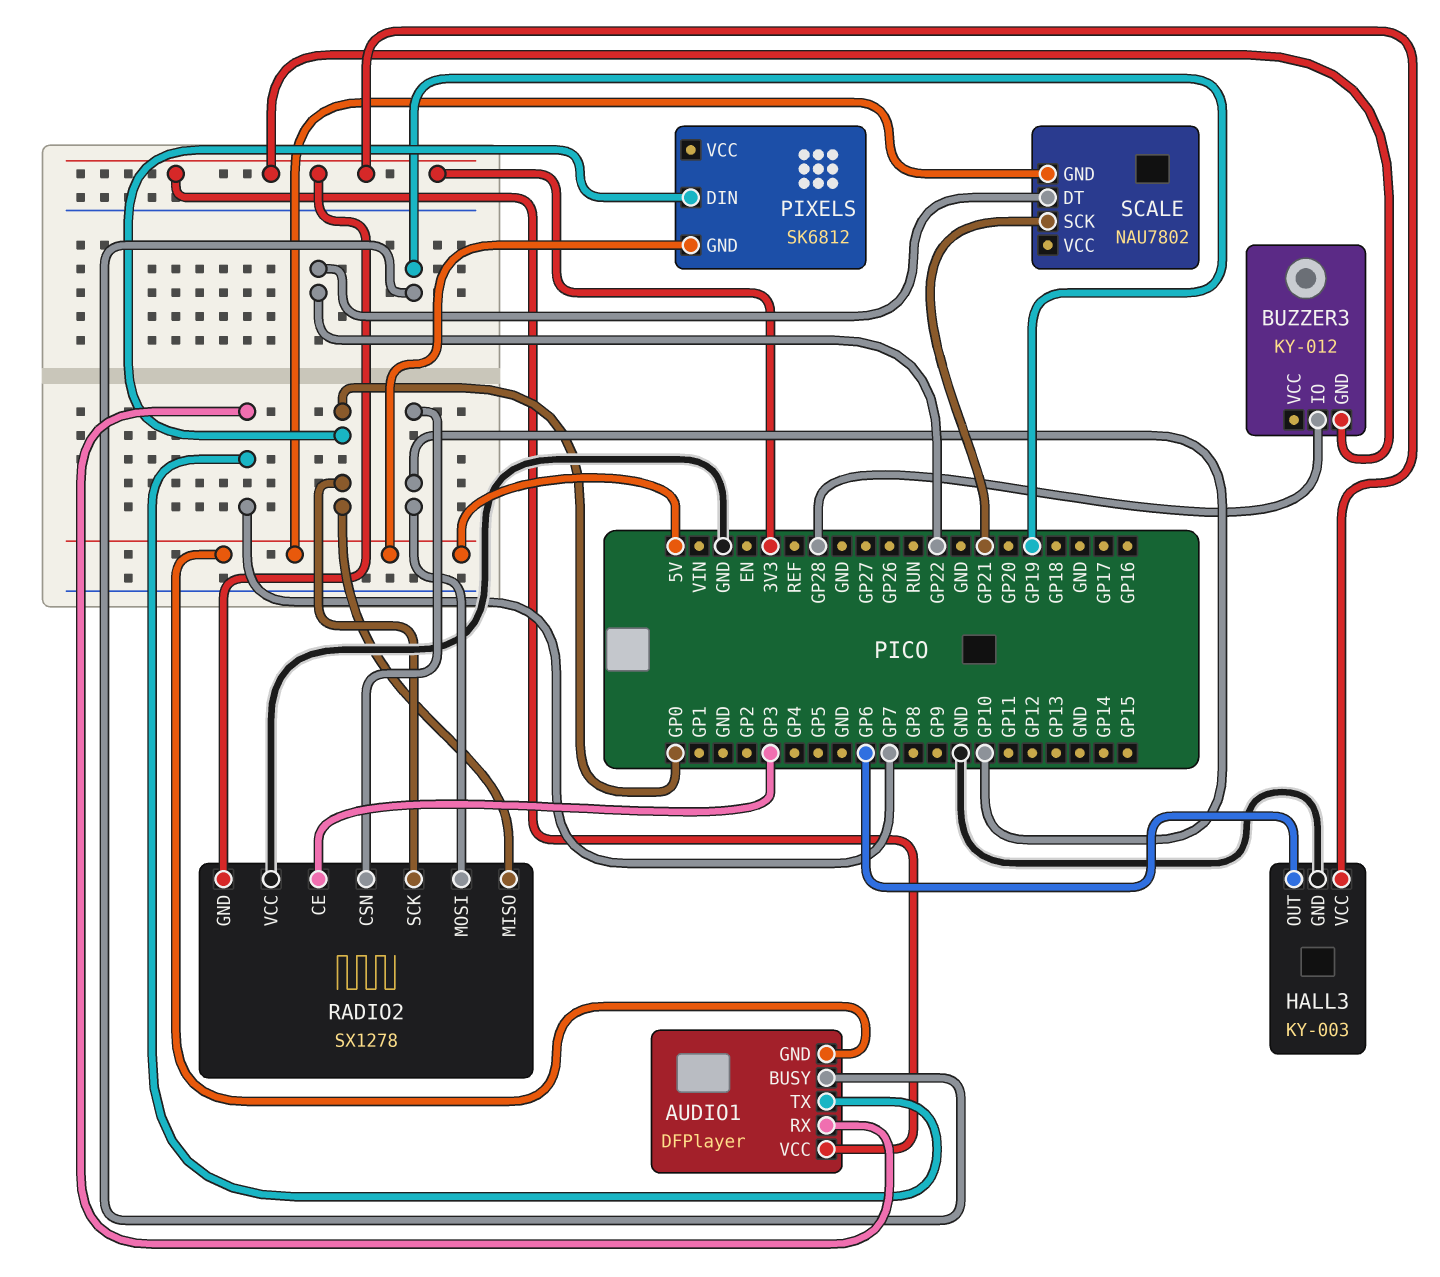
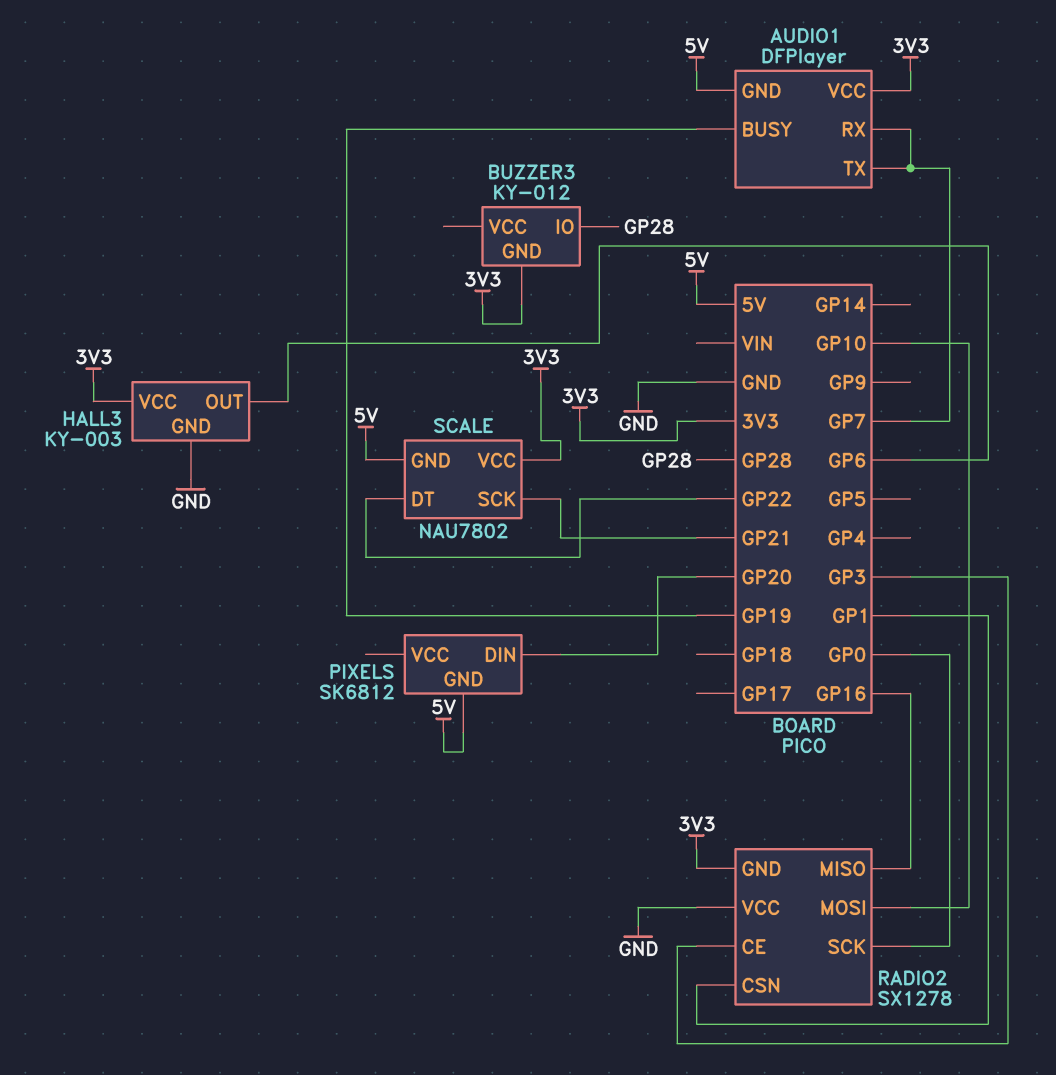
PIXELS pin DIN: GP0 -> GP20
RADIO2 pin CSN: GP10 -> GP1
RADIO2 pin MISO: GP0 -> GP16
SCALE pin VCC: none -> 3V3

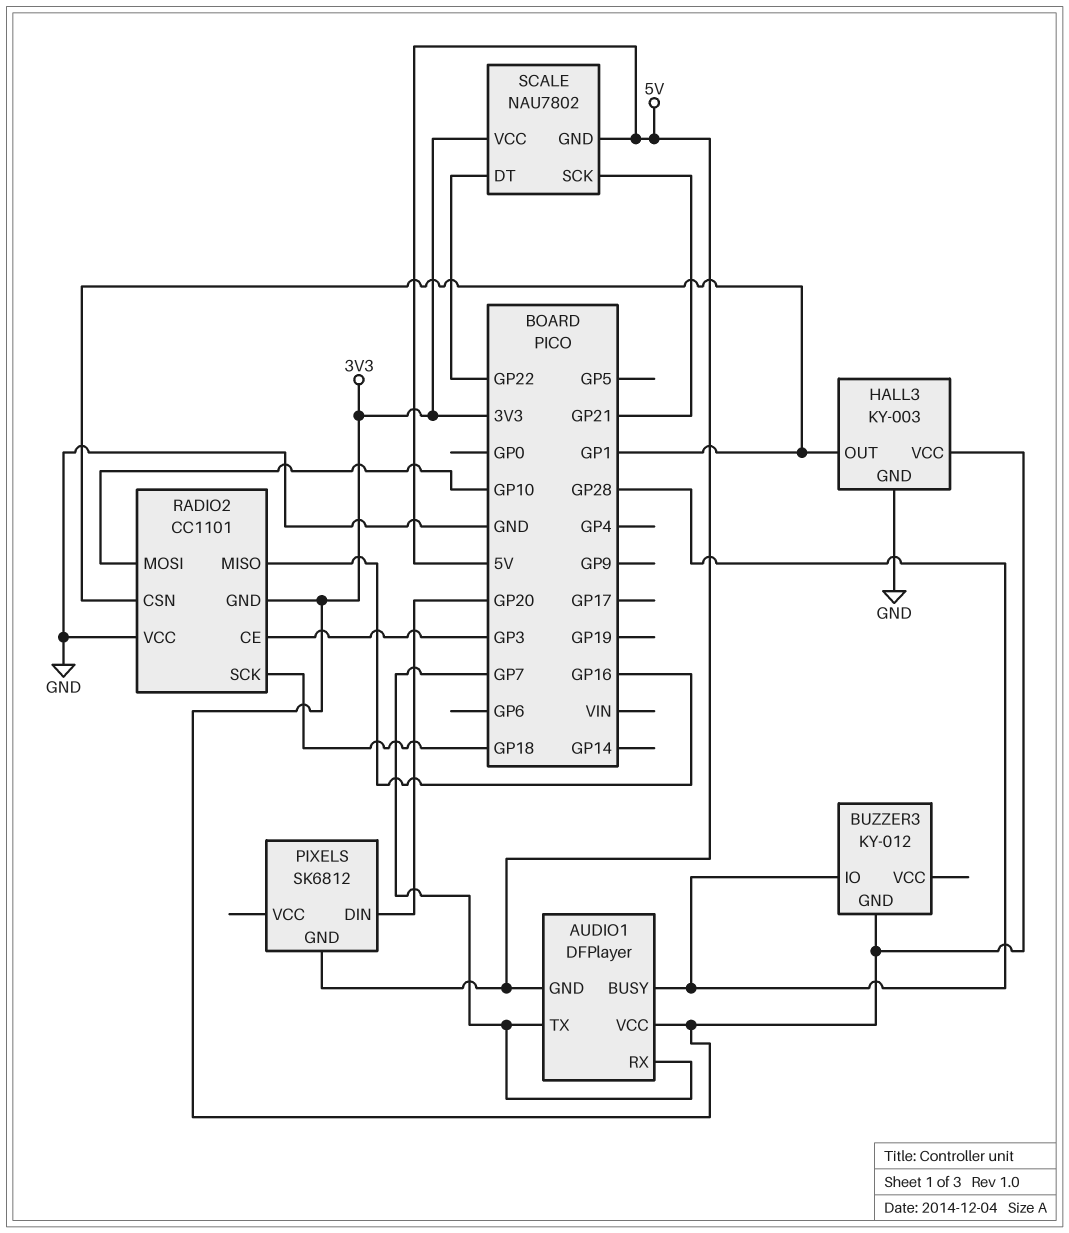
AUDIO1 pin BUSY: GP19 -> GP28
HALL3 pin OUT: GP6 -> GP1
RADIO2: SX1278 -> CC1101
RADIO2 pin SCK: GP0 -> GP18

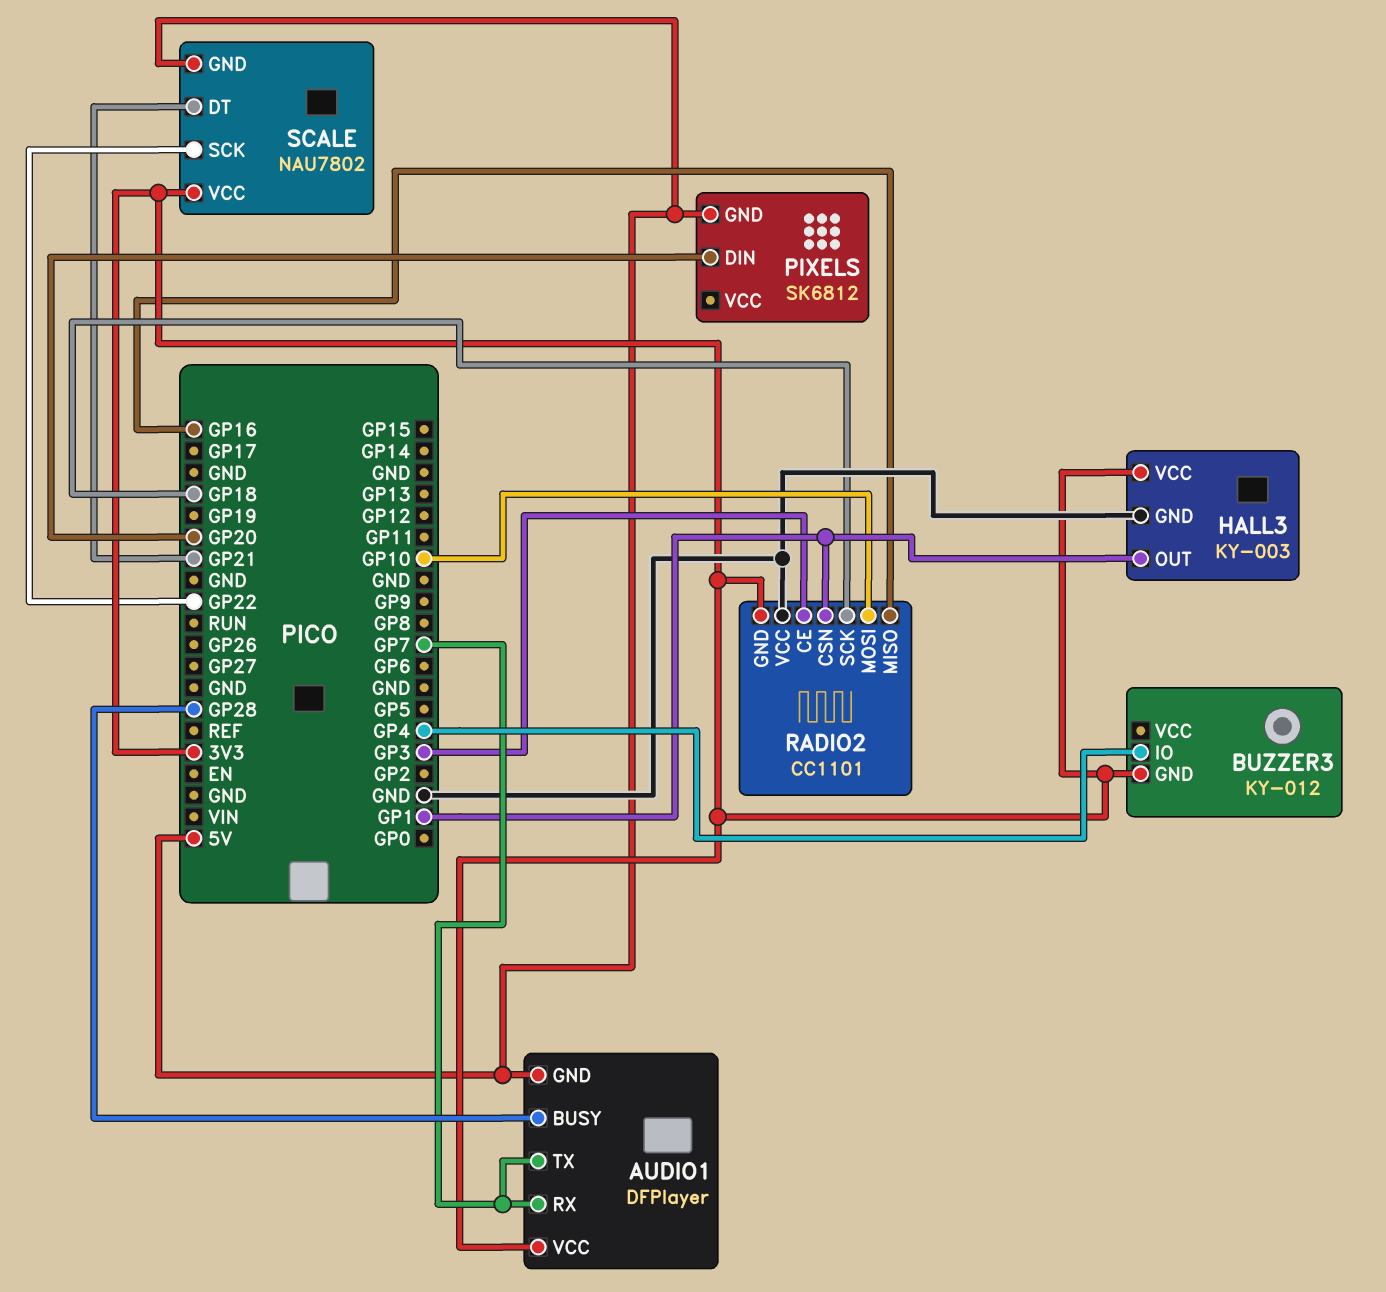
BUZZER3 pin IO: GP28 -> GP4
SCALE pin DT: GP22 -> GP21
SCALE pin SCK: GP21 -> GP22

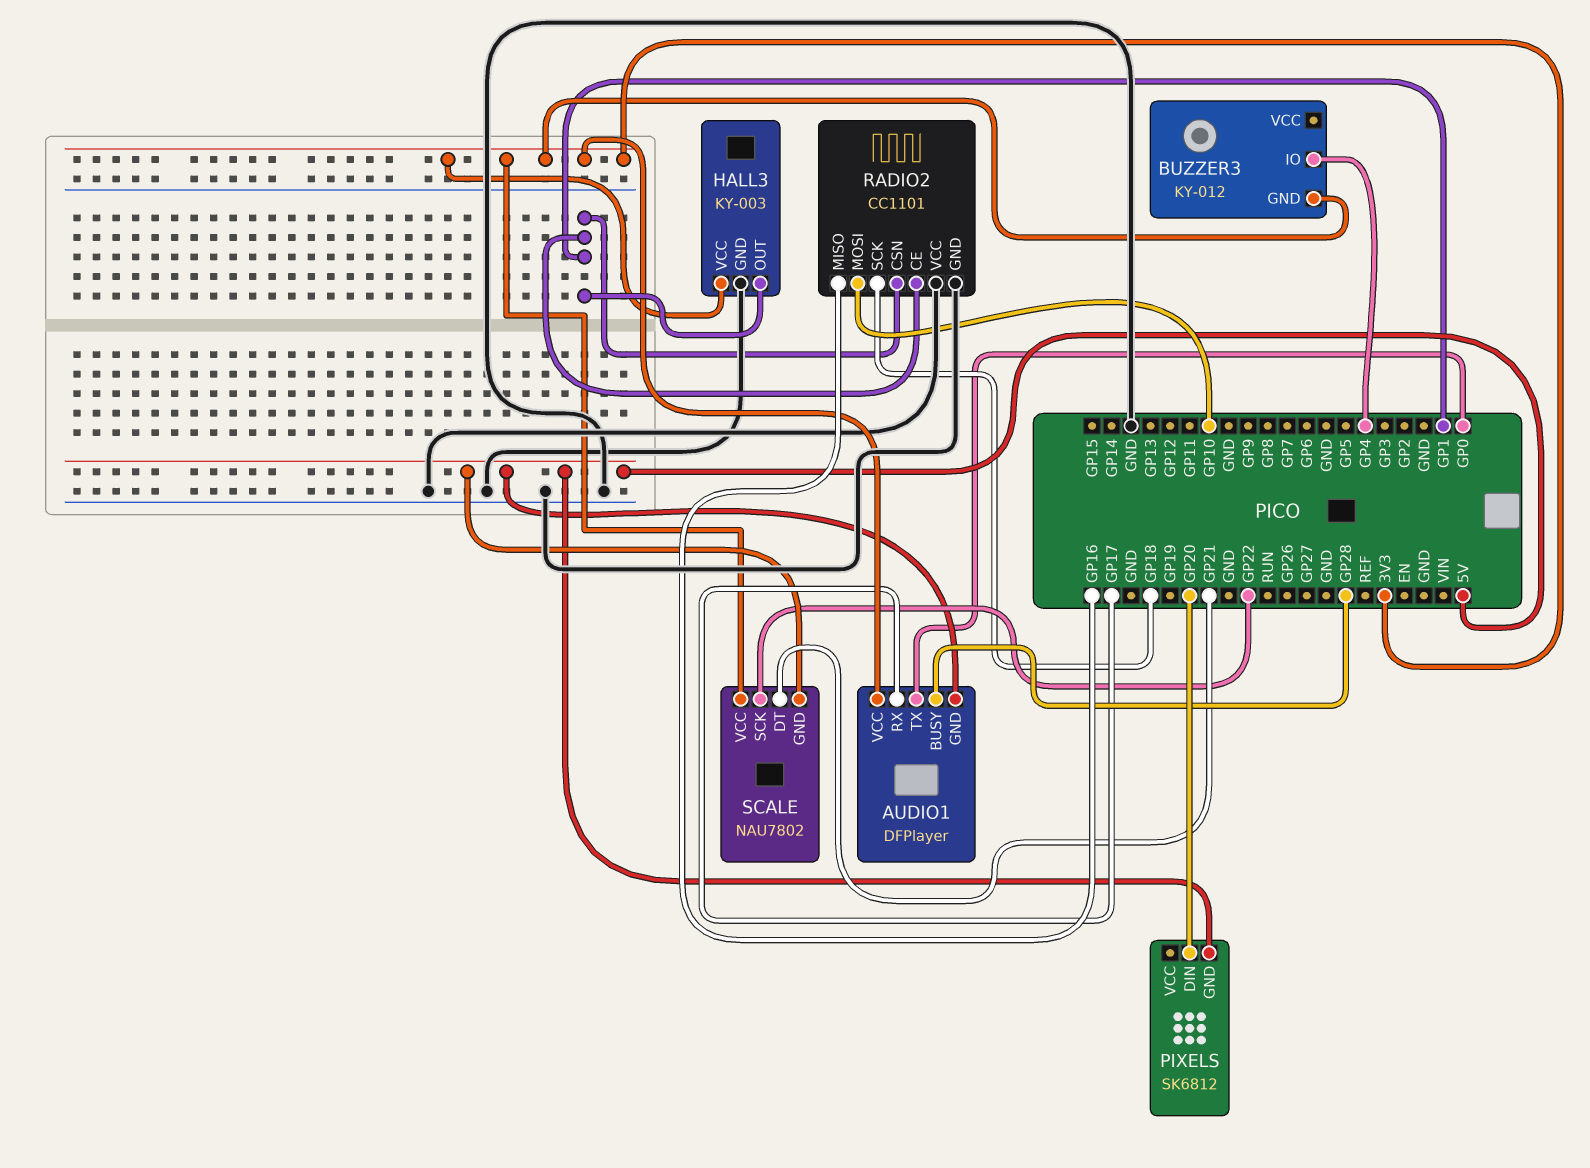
AUDIO1 pin RX: GP7 -> GP17
AUDIO1 pin TX: GP7 -> GP0
RADIO2 pin CE: GP3 -> GP1
RADIO2 pin GND: 3V3 -> GND

